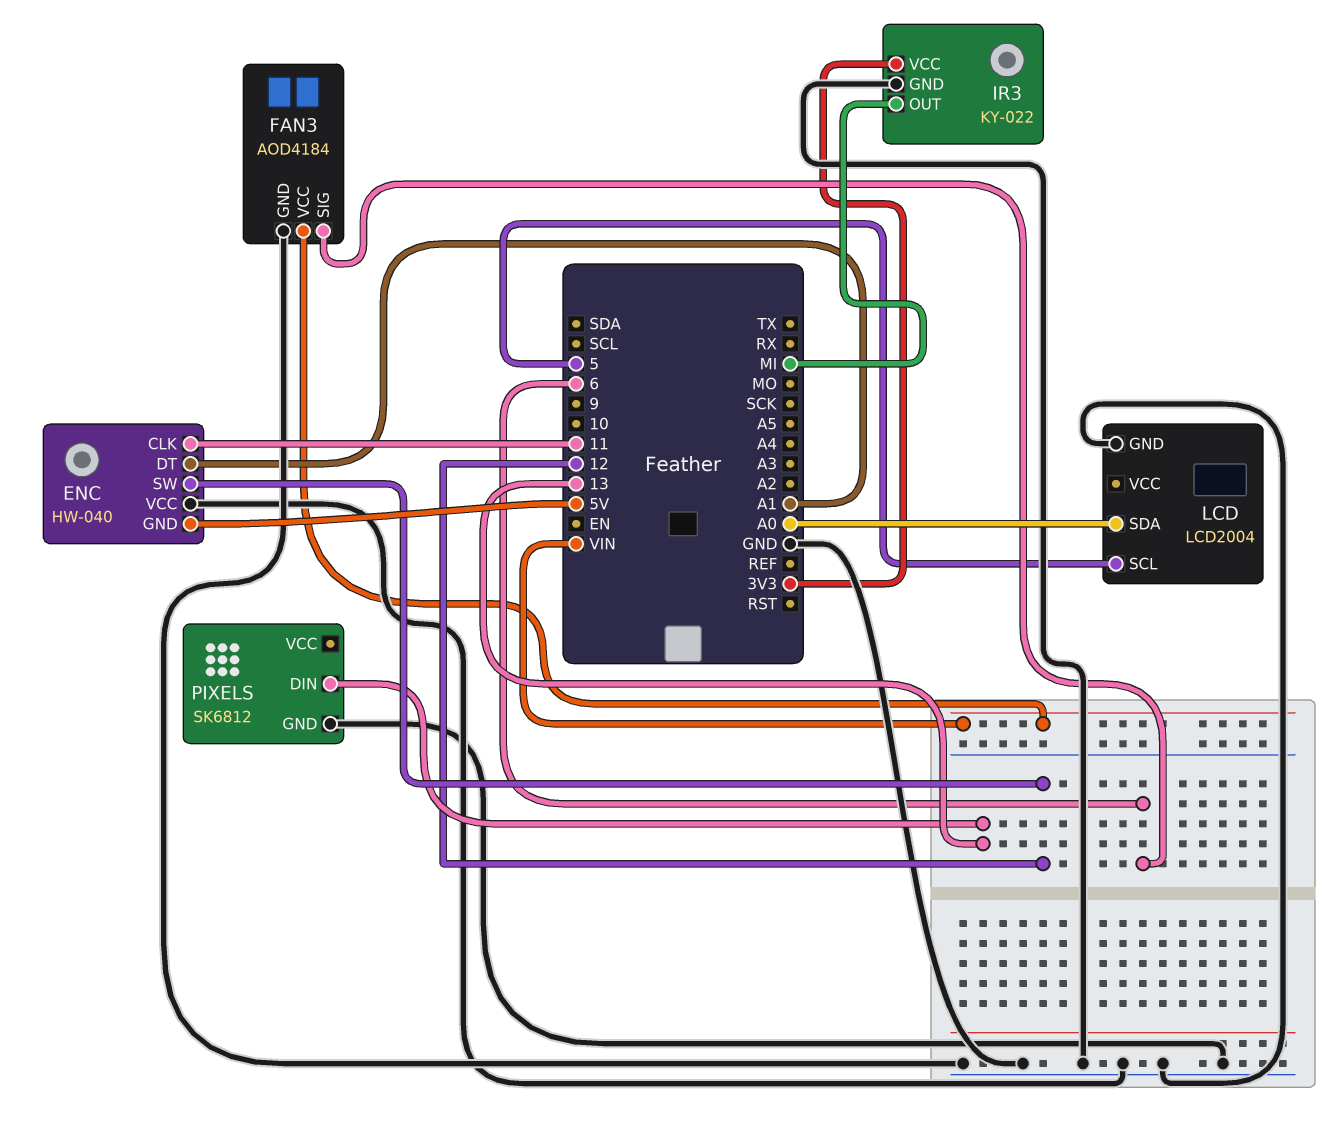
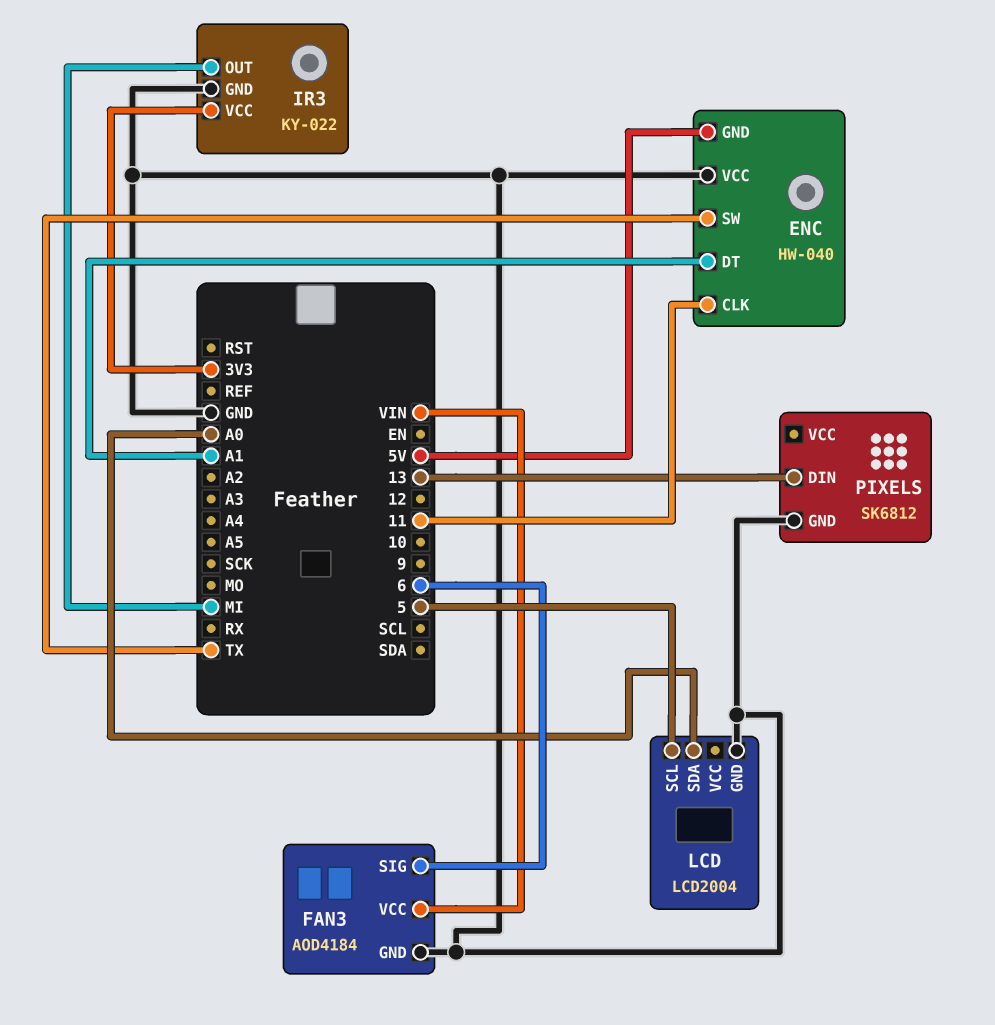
ENC pin SW: 12 -> TX

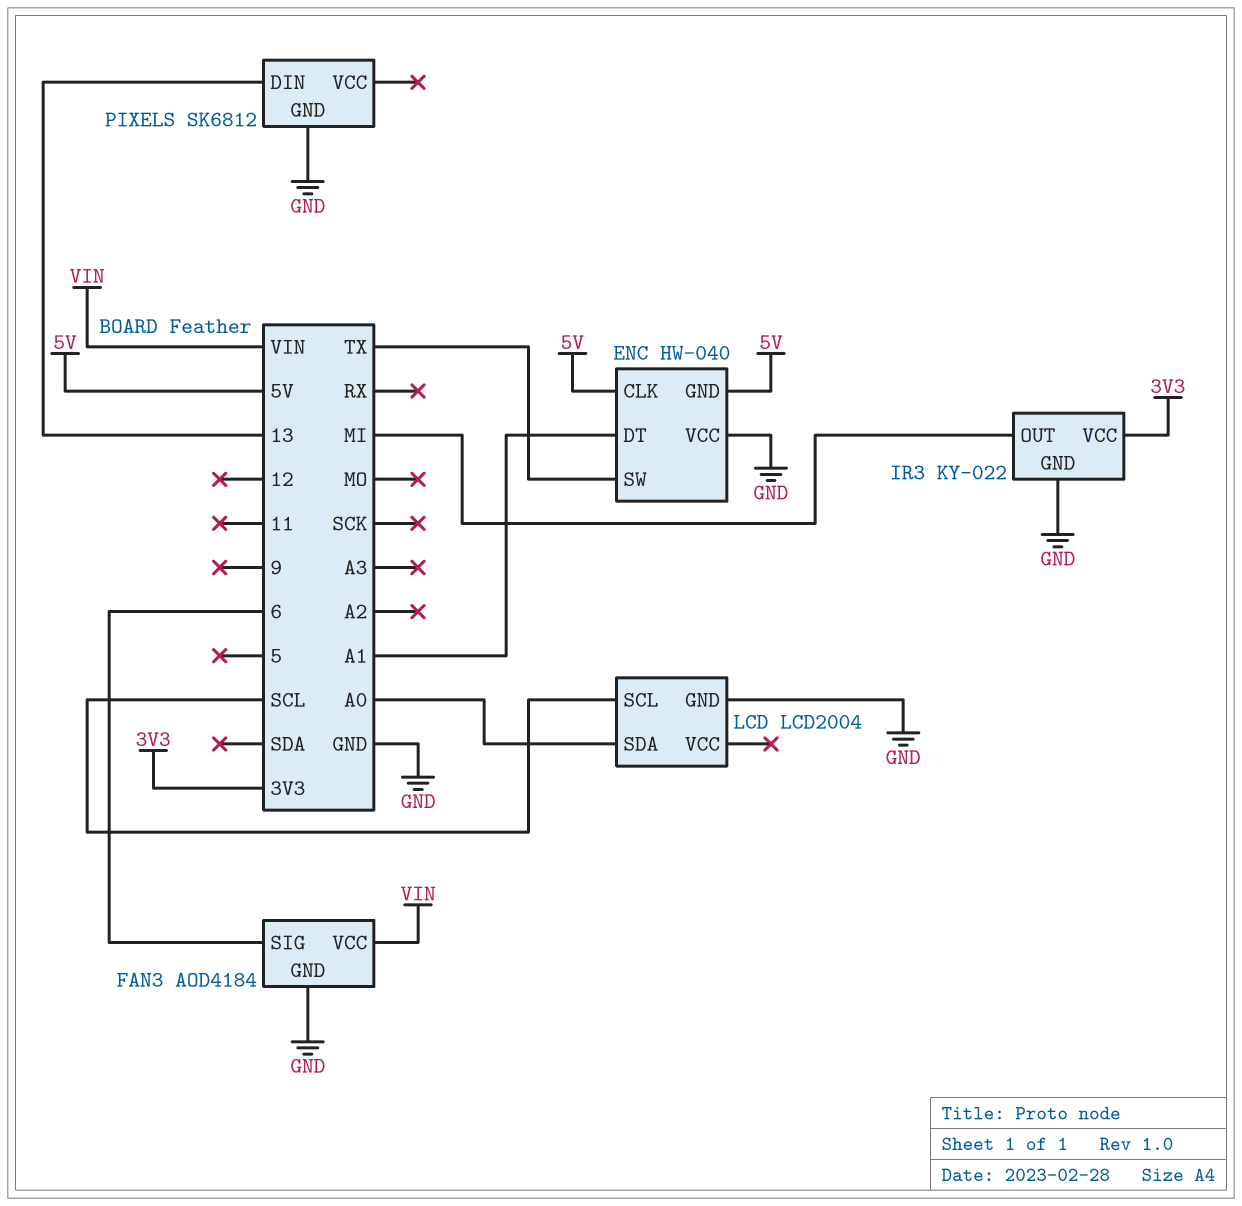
ENC pin CLK: 11 -> 5V
LCD pin SCL: 5 -> SCL

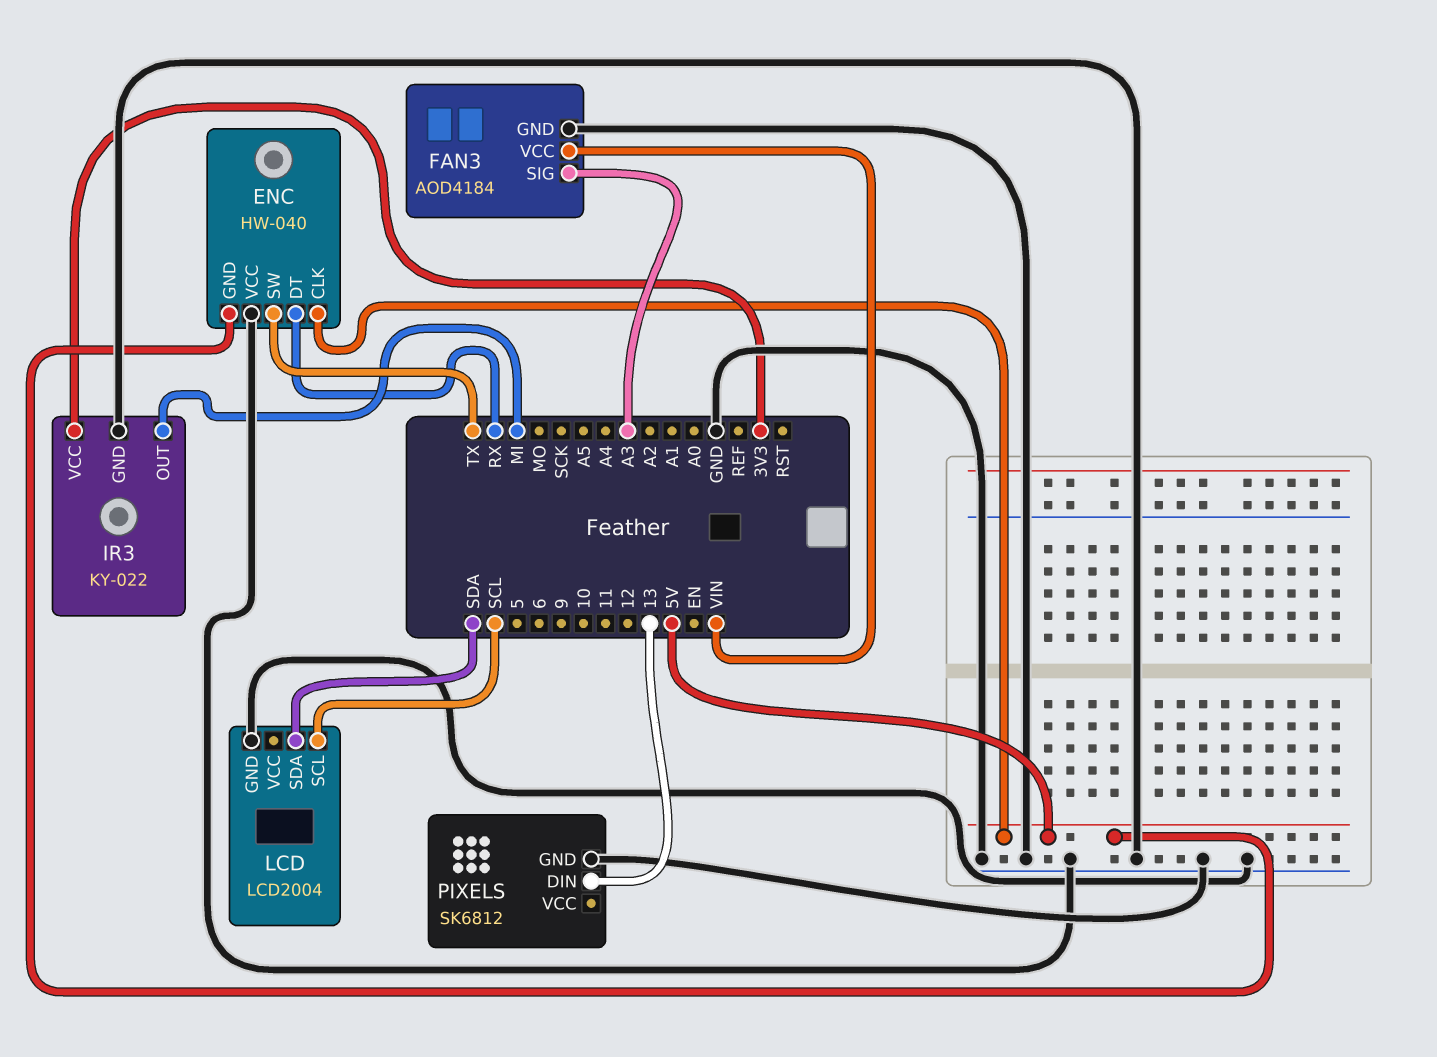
ENC pin DT: A1 -> RX
FAN3 pin SIG: 6 -> A3
LCD pin SDA: A0 -> SDA

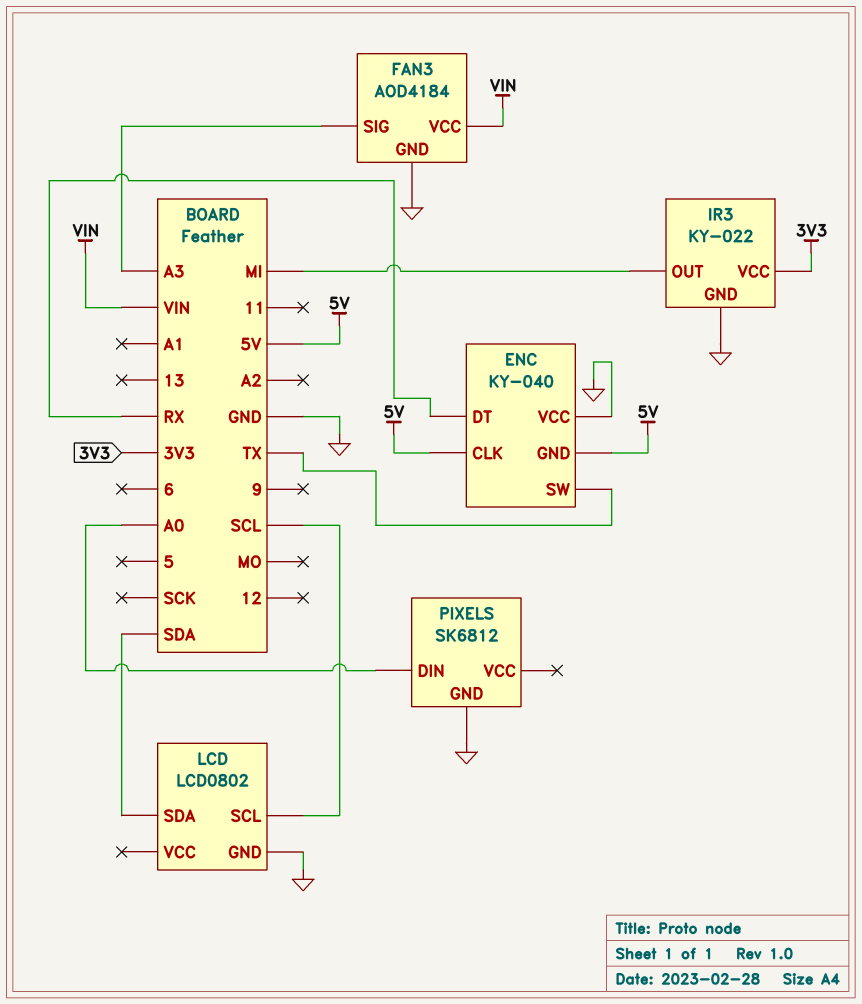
ENC: HW-040 -> KY-040
LCD: LCD2004 -> LCD0802
PIXELS pin DIN: 13 -> A0

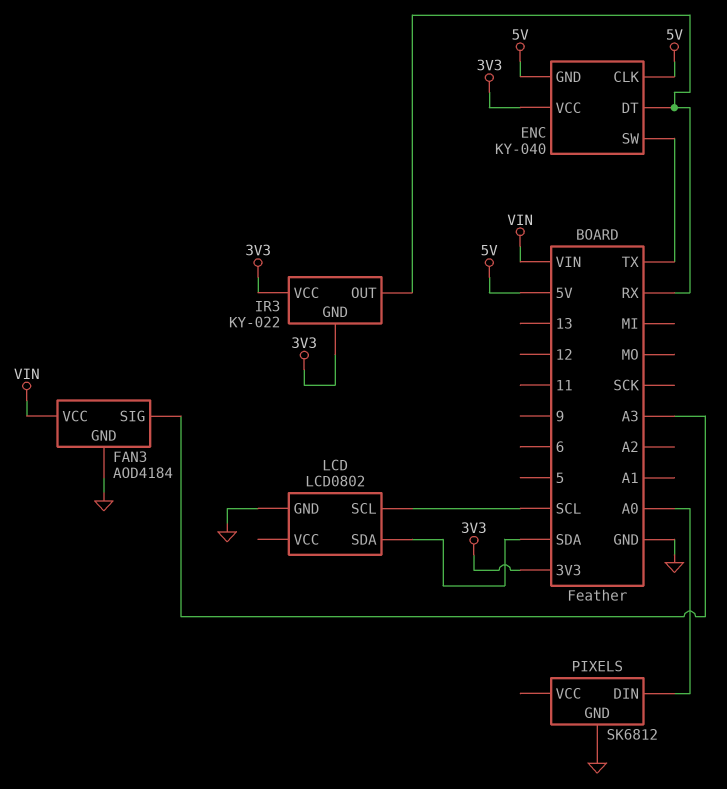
ENC pin VCC: GND -> 3V3
IR3 pin GND: GND -> 3V3
IR3 pin OUT: MI -> RX

